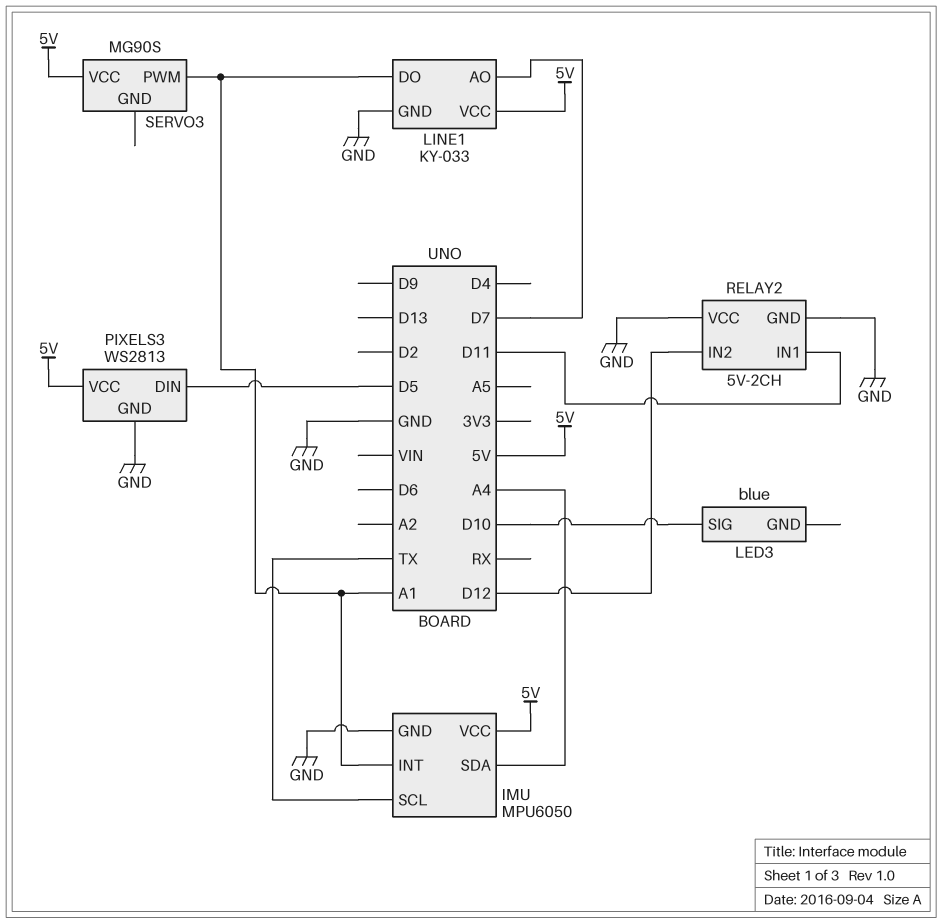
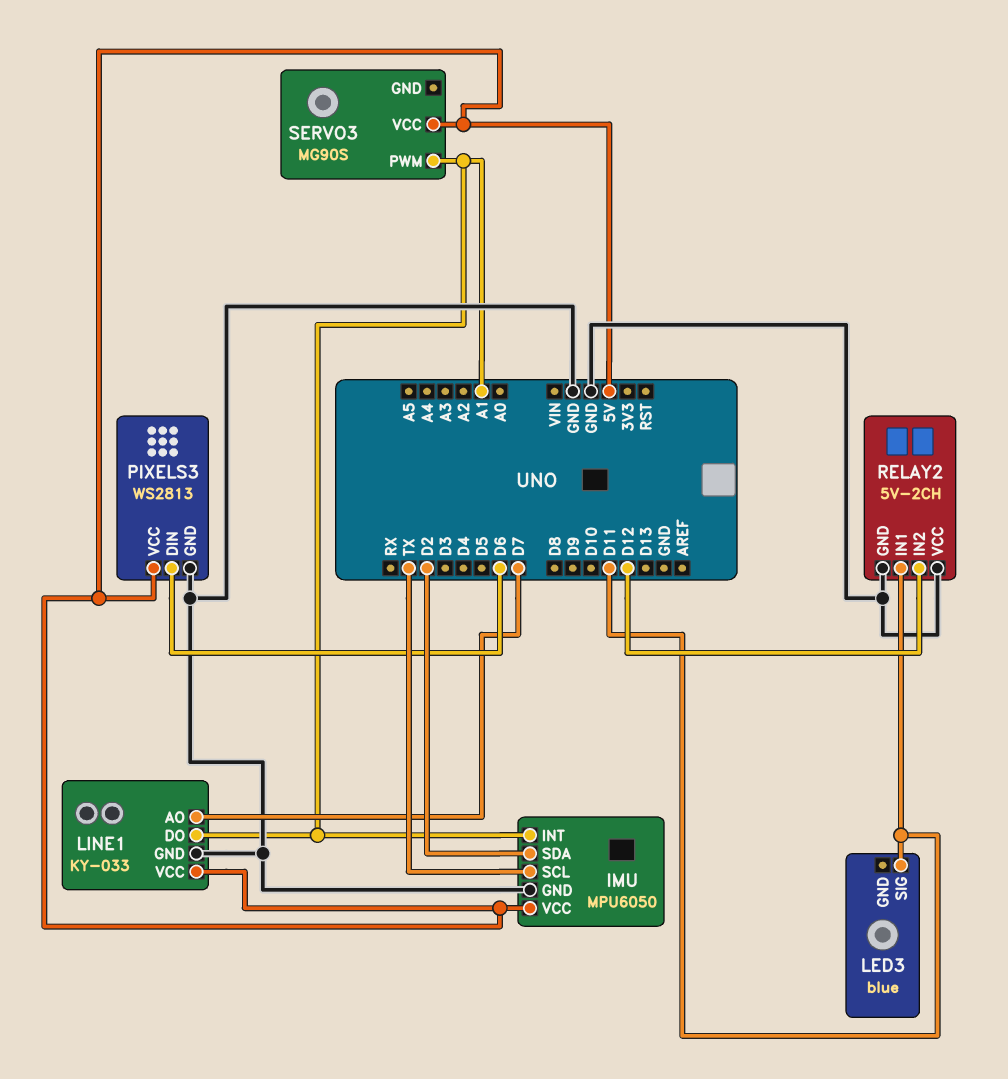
IMU pin SDA: A4 -> D2
LED3 pin SIG: D10 -> D11
PIXELS3 pin DIN: D5 -> D6

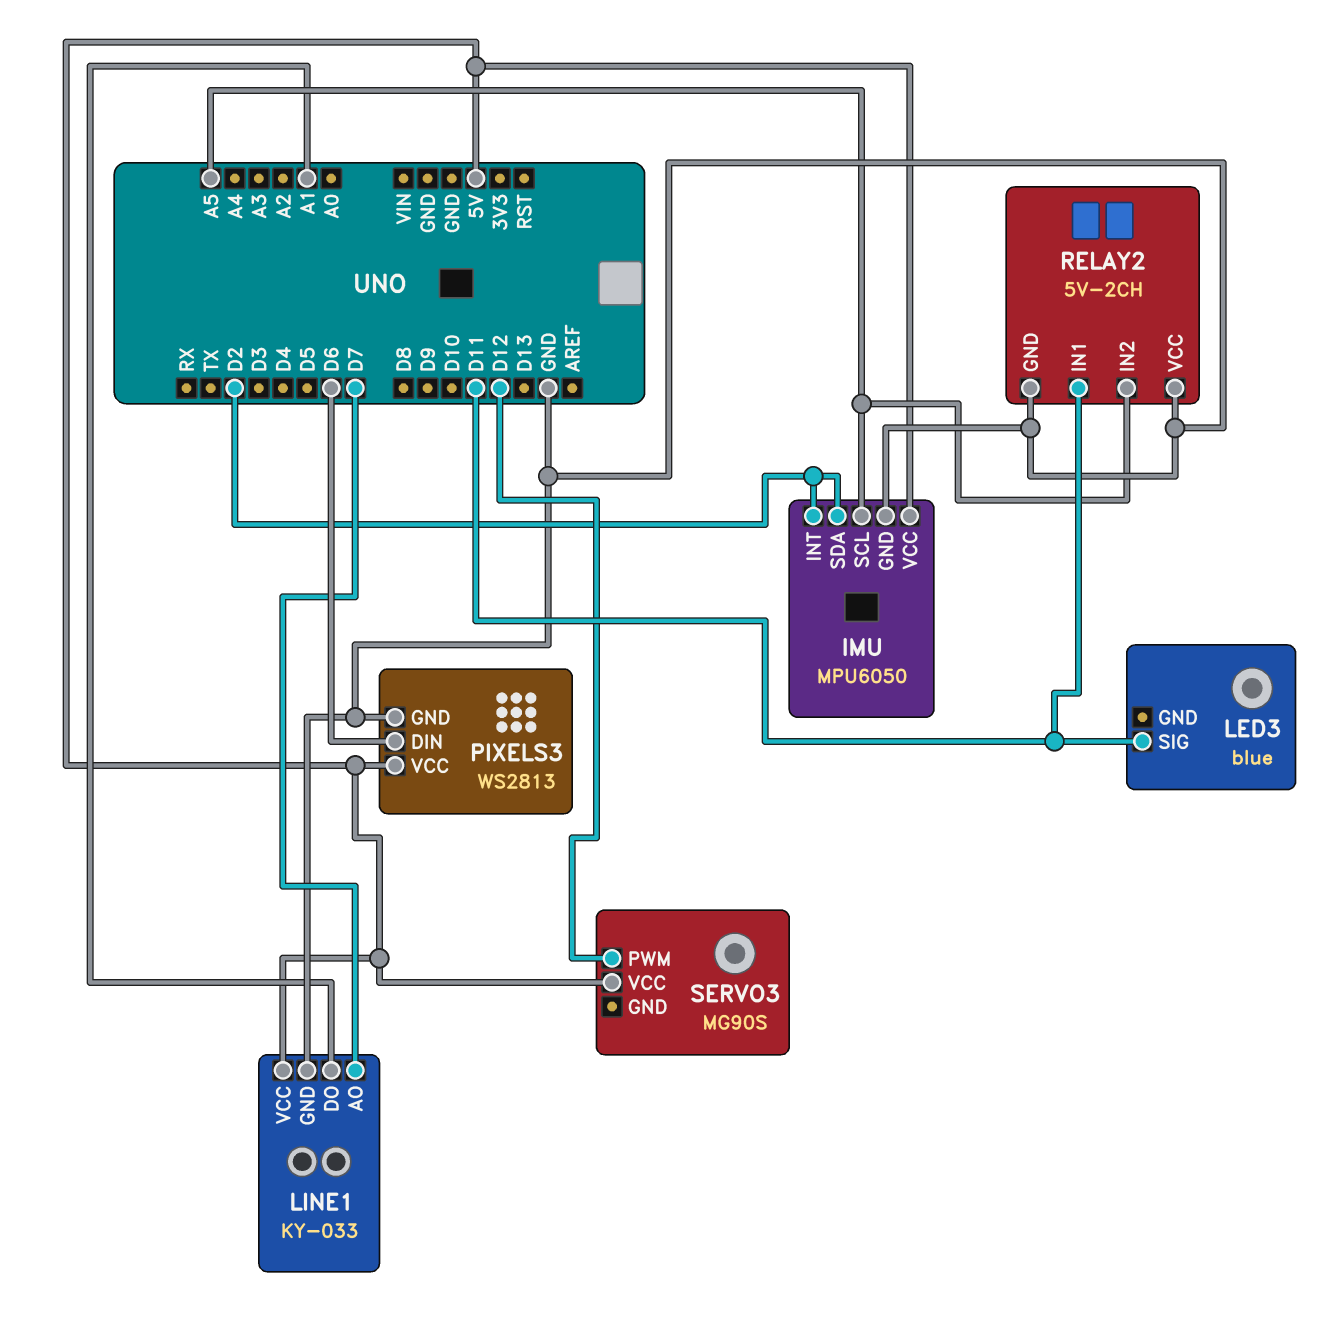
IMU pin INT: A1 -> D2
IMU pin SCL: TX -> A5
RELAY2 pin IN2: D12 -> A5
SERVO3 pin PWM: A1 -> D12

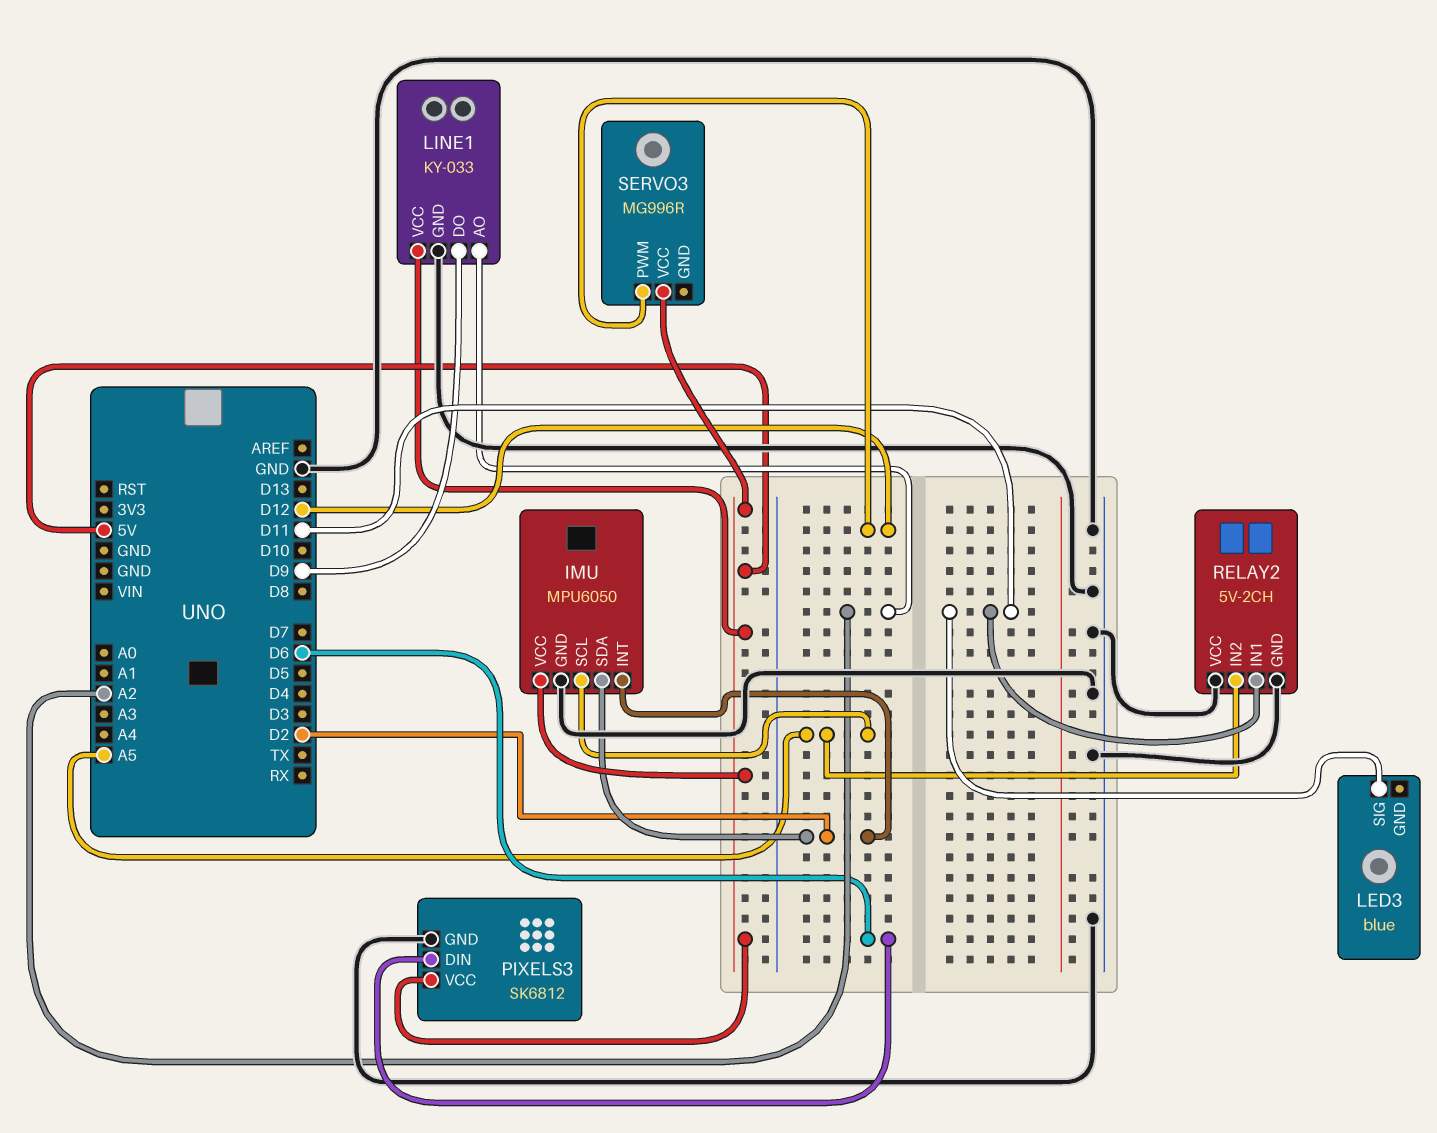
LINE1 pin AO: D7 -> A2
LINE1 pin DO: A1 -> D9
PIXELS3: WS2813 -> SK6812
SERVO3: MG90S -> MG996R

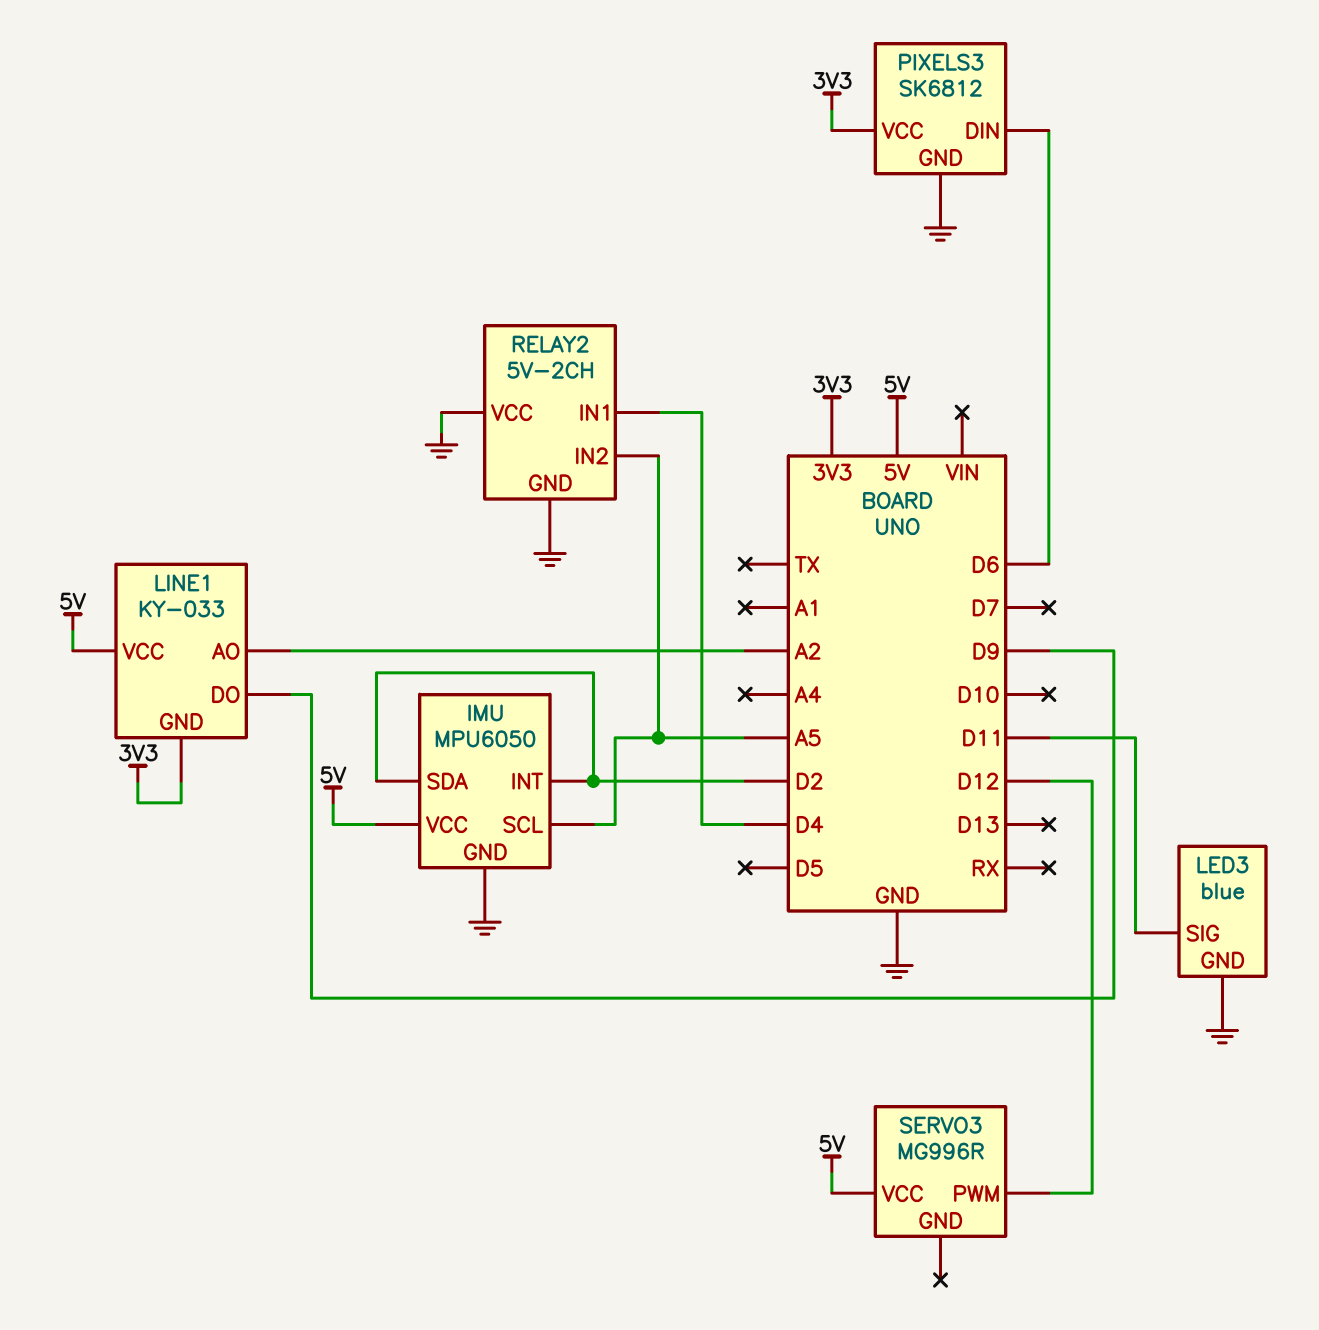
LED3 pin GND: none -> GND
LINE1 pin GND: GND -> 3V3
PIXELS3 pin VCC: 5V -> 3V3
RELAY2 pin IN1: D11 -> D4

